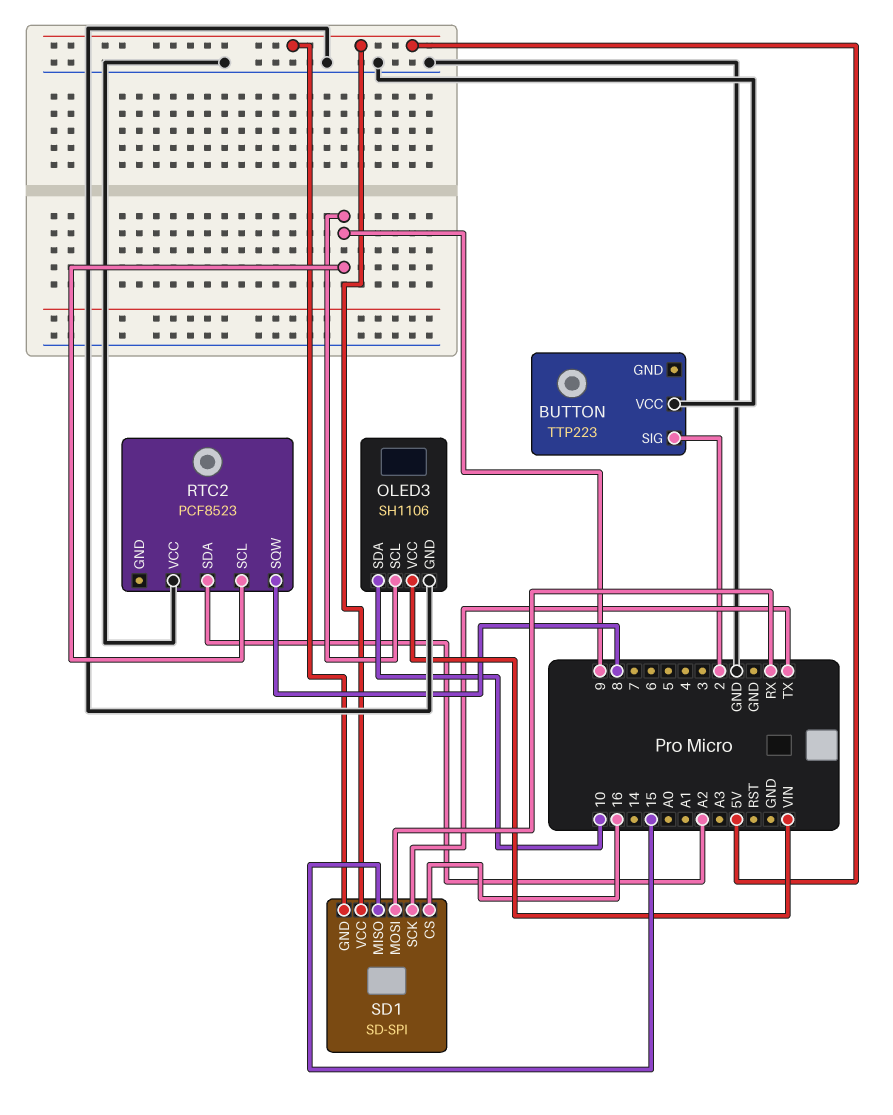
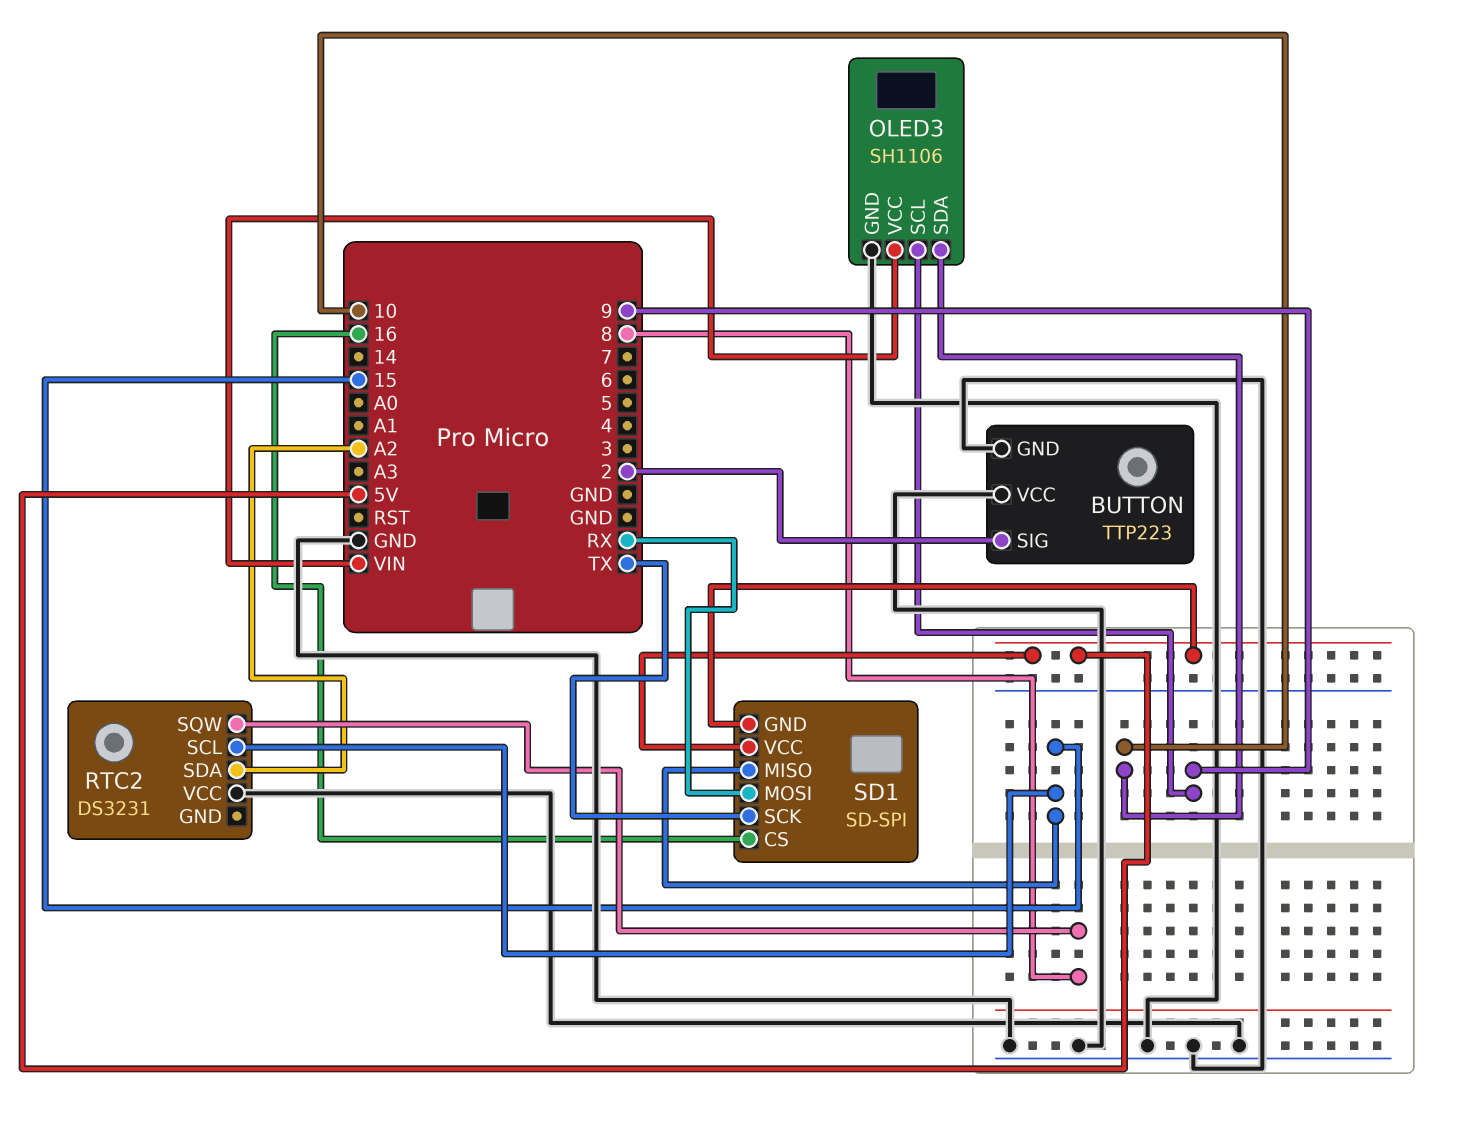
BUTTON pin GND: none -> GND
RTC2: PCF8523 -> DS3231
RTC2 pin SCL: 9 -> 15

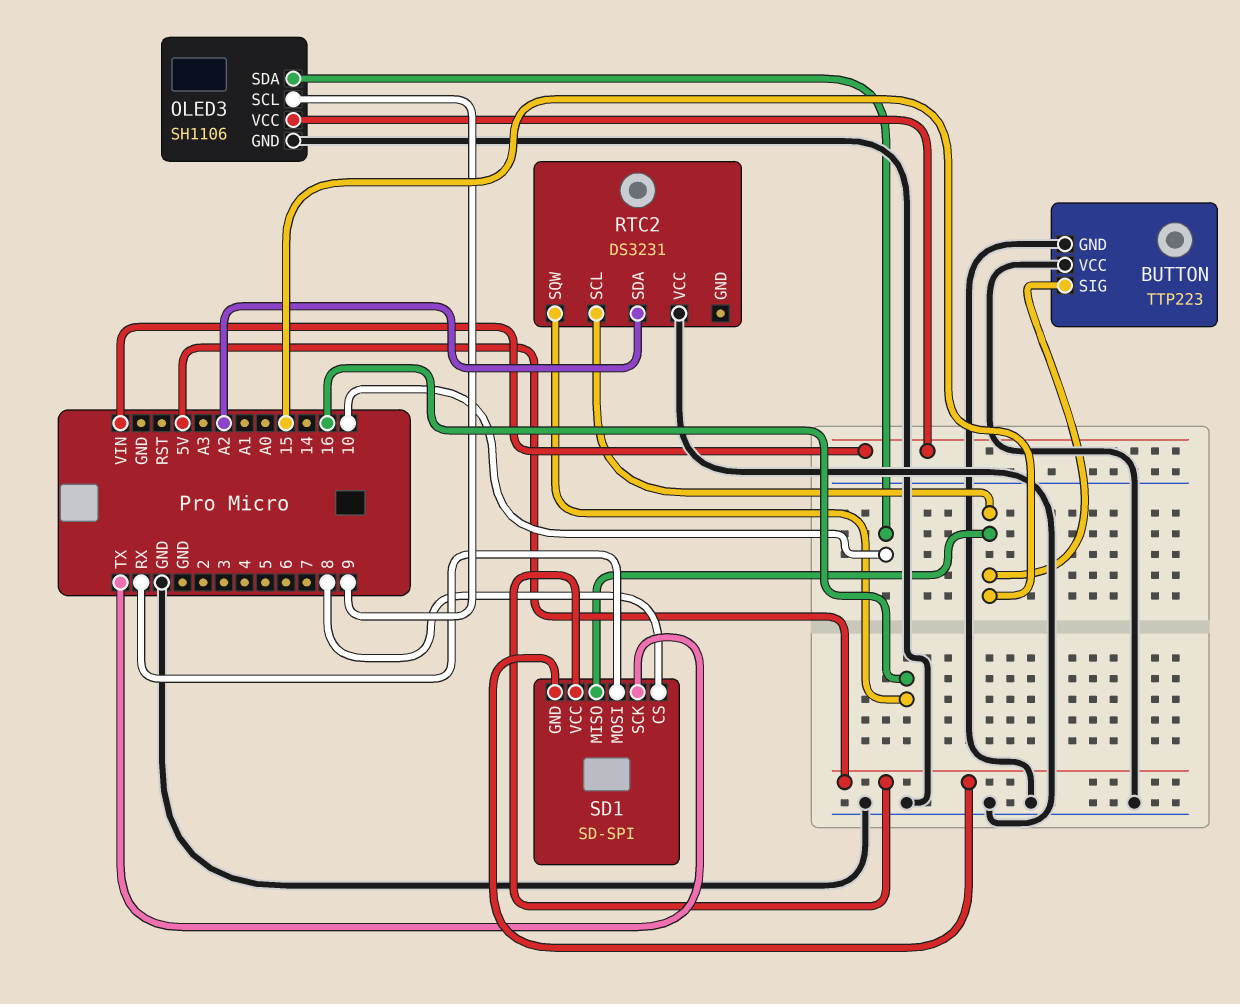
BUTTON pin SIG: 2 -> 15
RTC2 pin SQW: 8 -> 16
SD1 pin CS: 16 -> 8

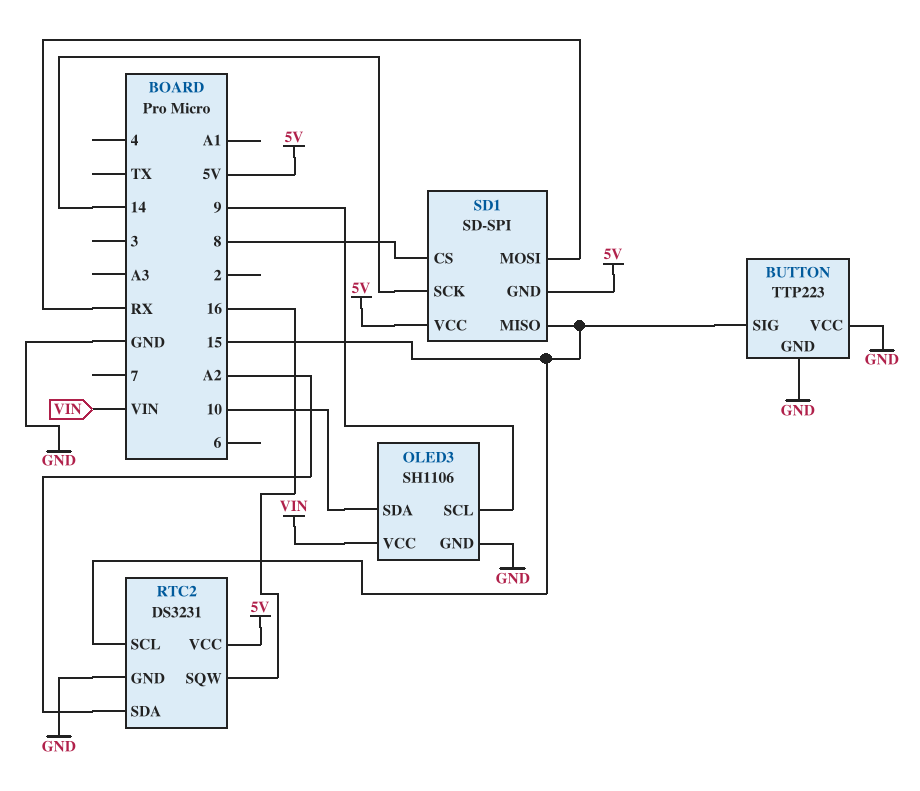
RTC2 pin GND: none -> GND
RTC2 pin VCC: GND -> 5V
SD1 pin SCK: TX -> 14

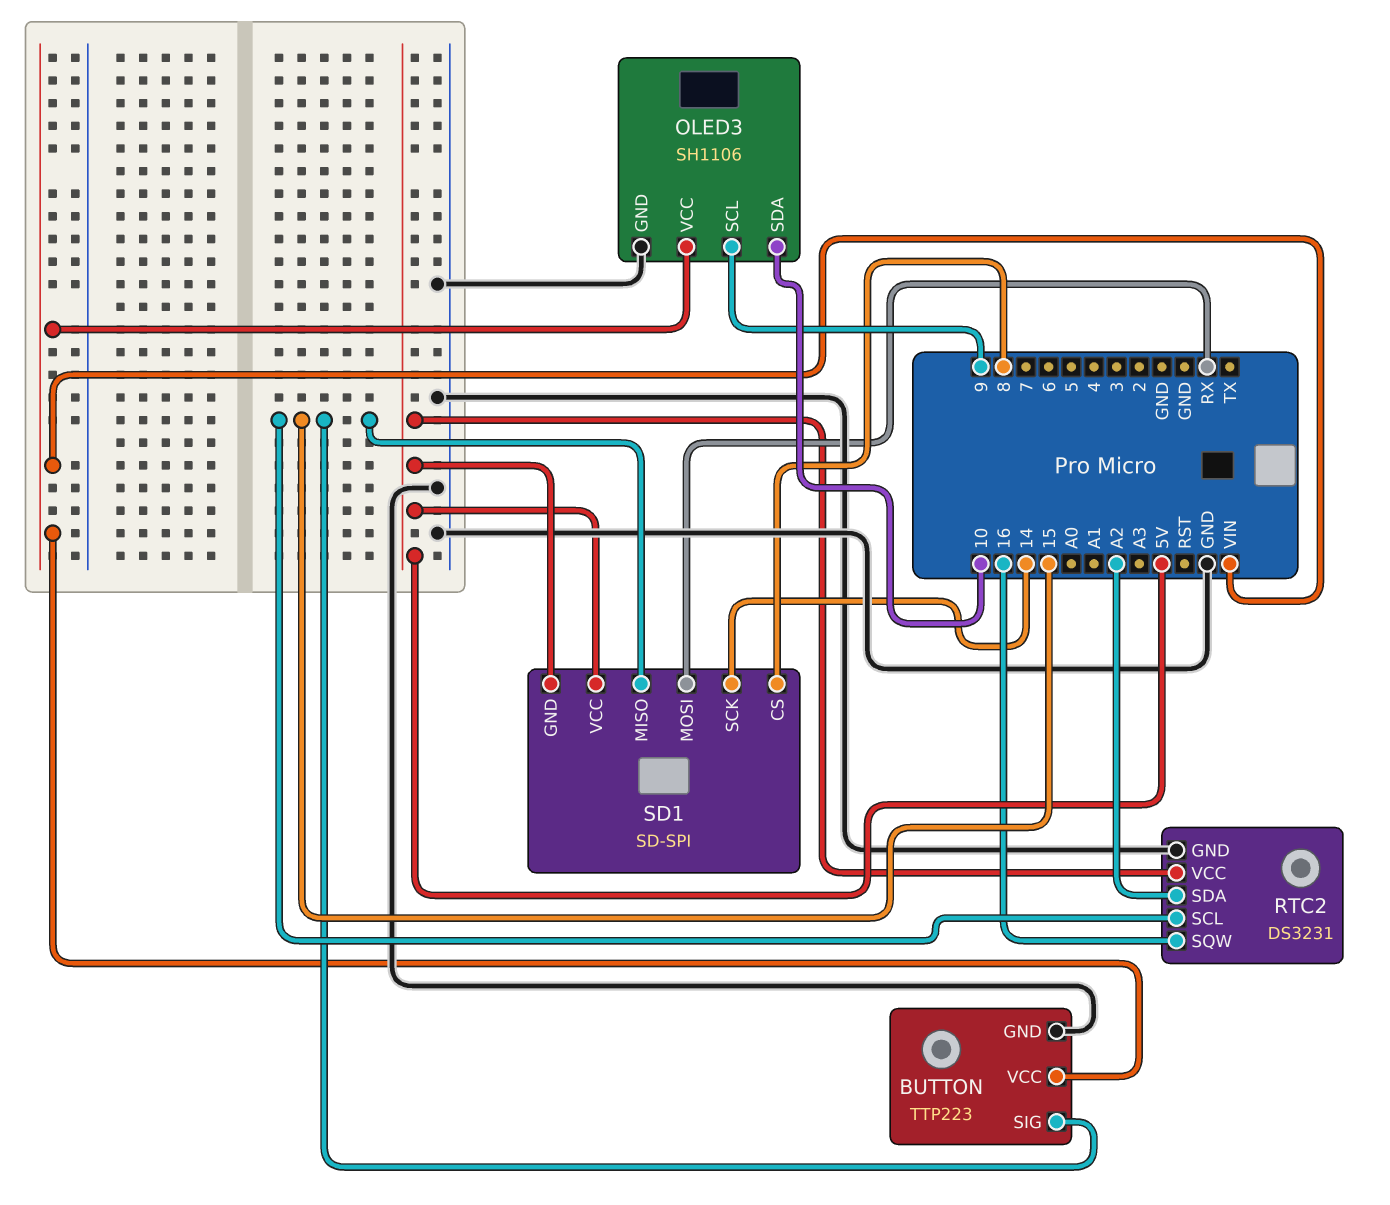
BUTTON pin VCC: GND -> VIN

